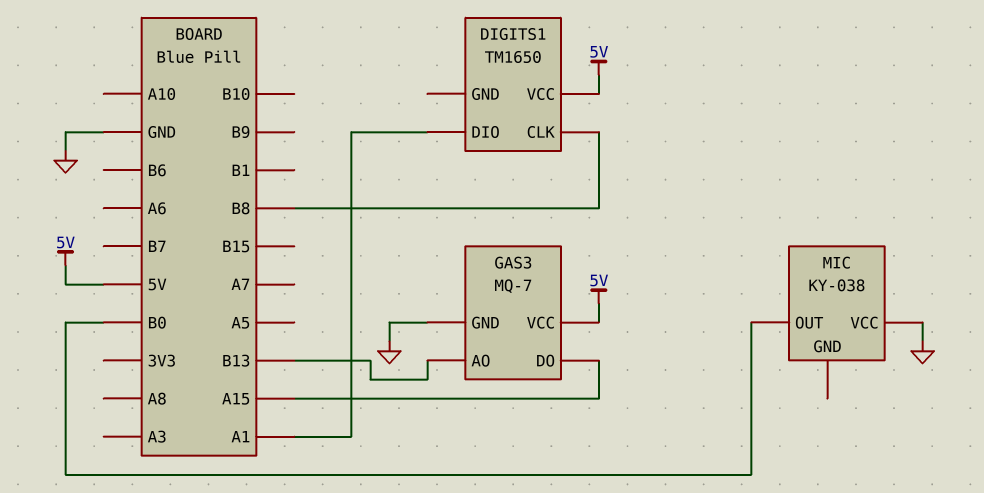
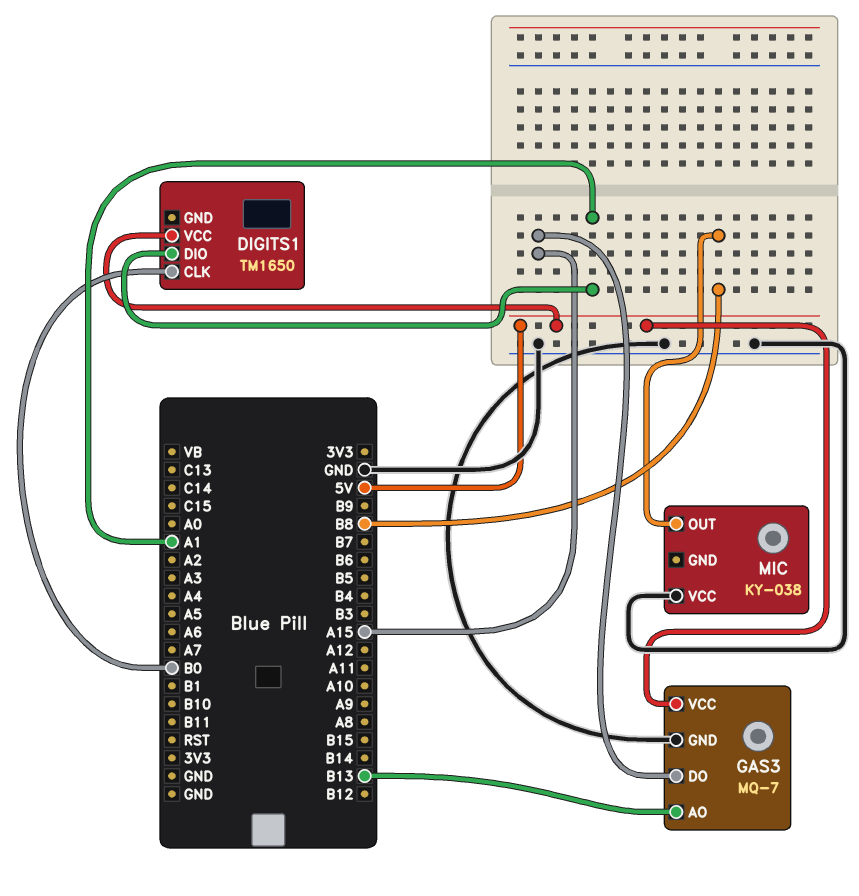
DIGITS1 pin CLK: B8 -> B0
MIC pin OUT: B0 -> B8

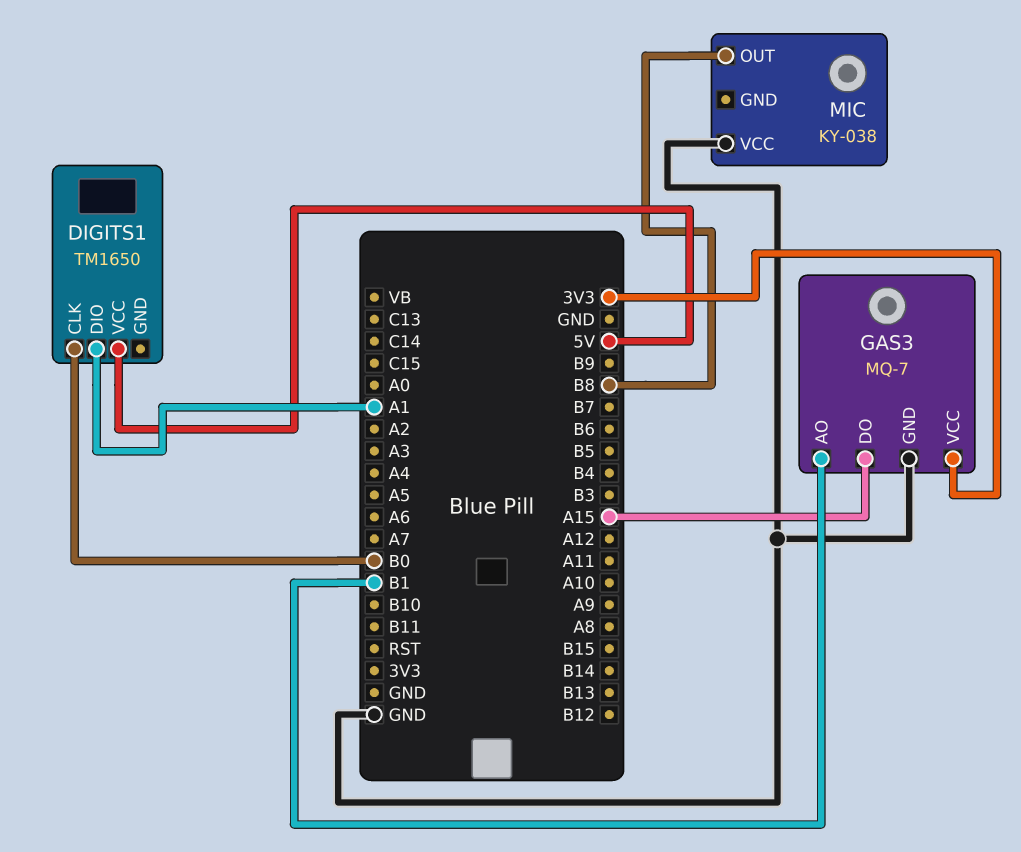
GAS3 pin AO: B13 -> B1
GAS3 pin VCC: 5V -> 3V3

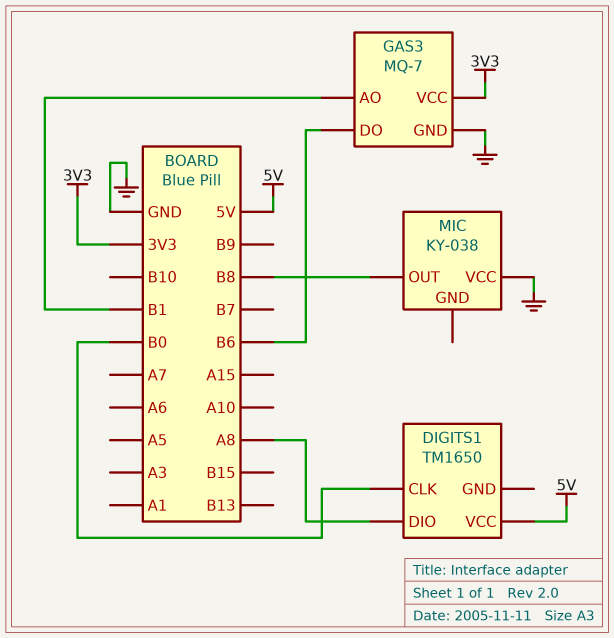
DIGITS1 pin DIO: A1 -> A8
GAS3 pin DO: A15 -> B6

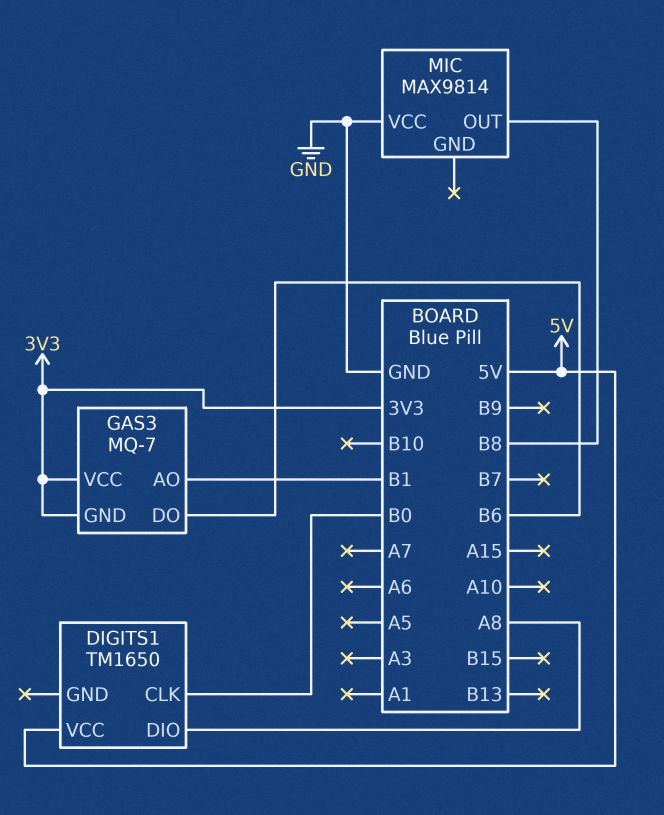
GAS3 pin GND: GND -> 3V3
MIC: KY-038 -> MAX9814

